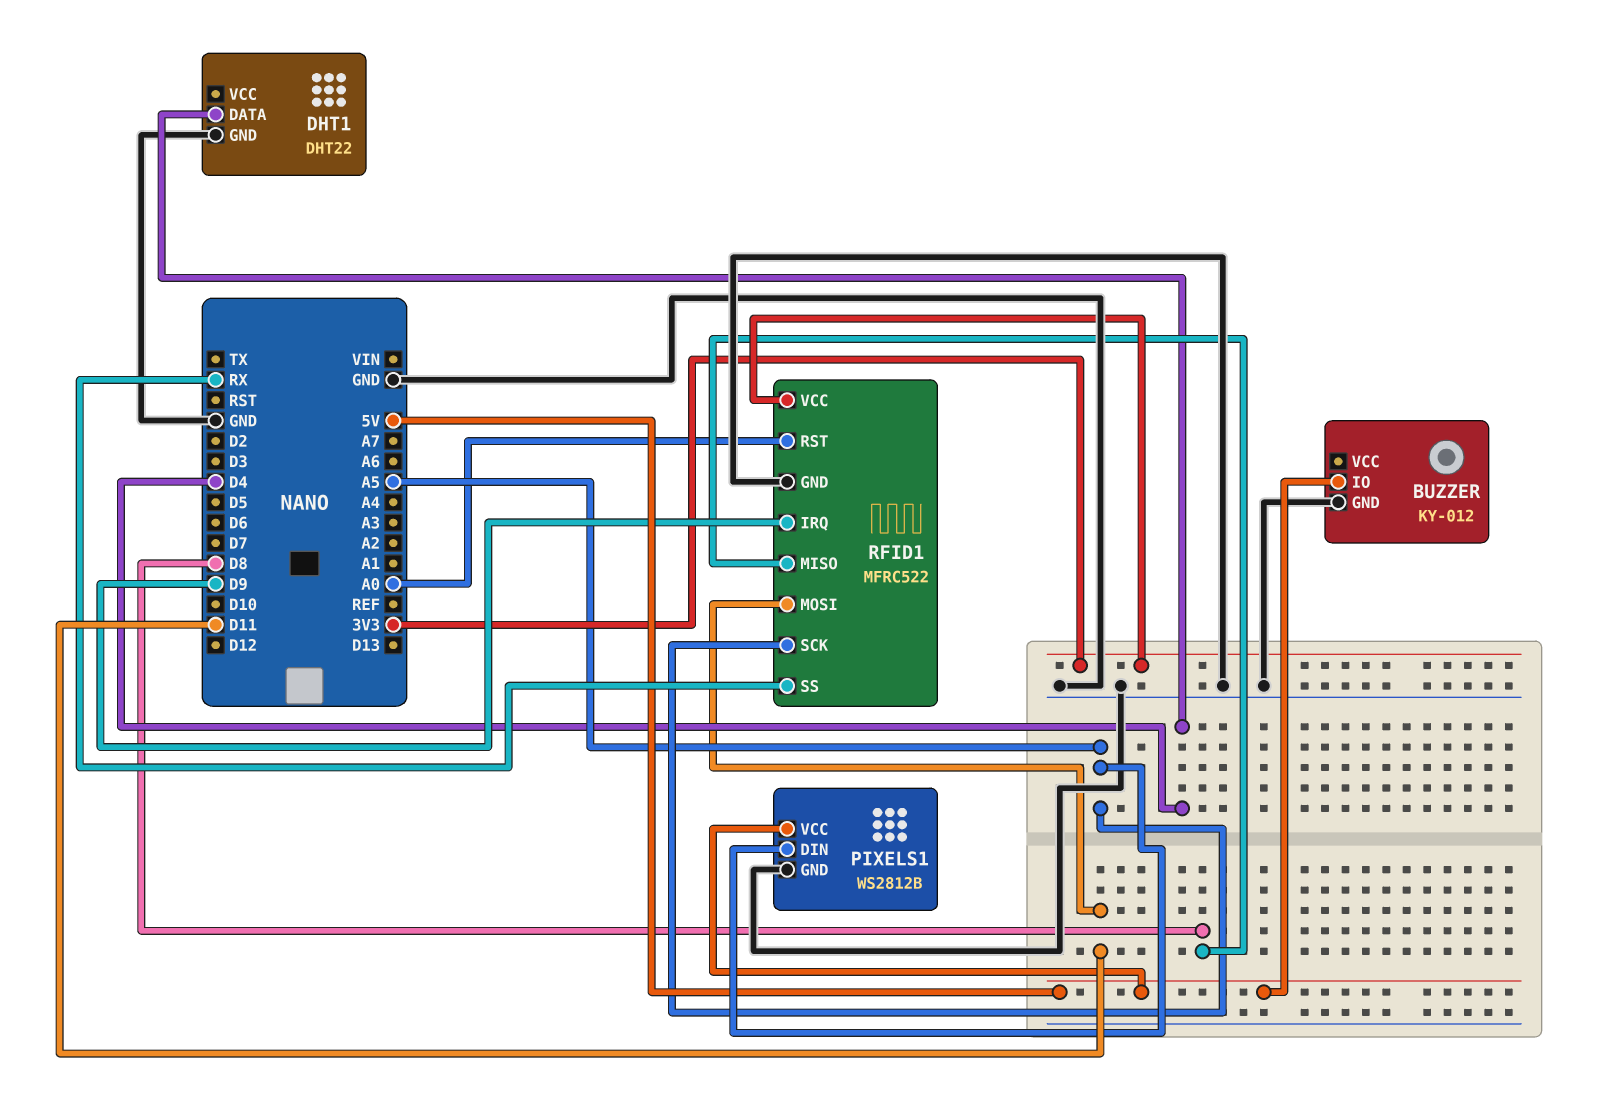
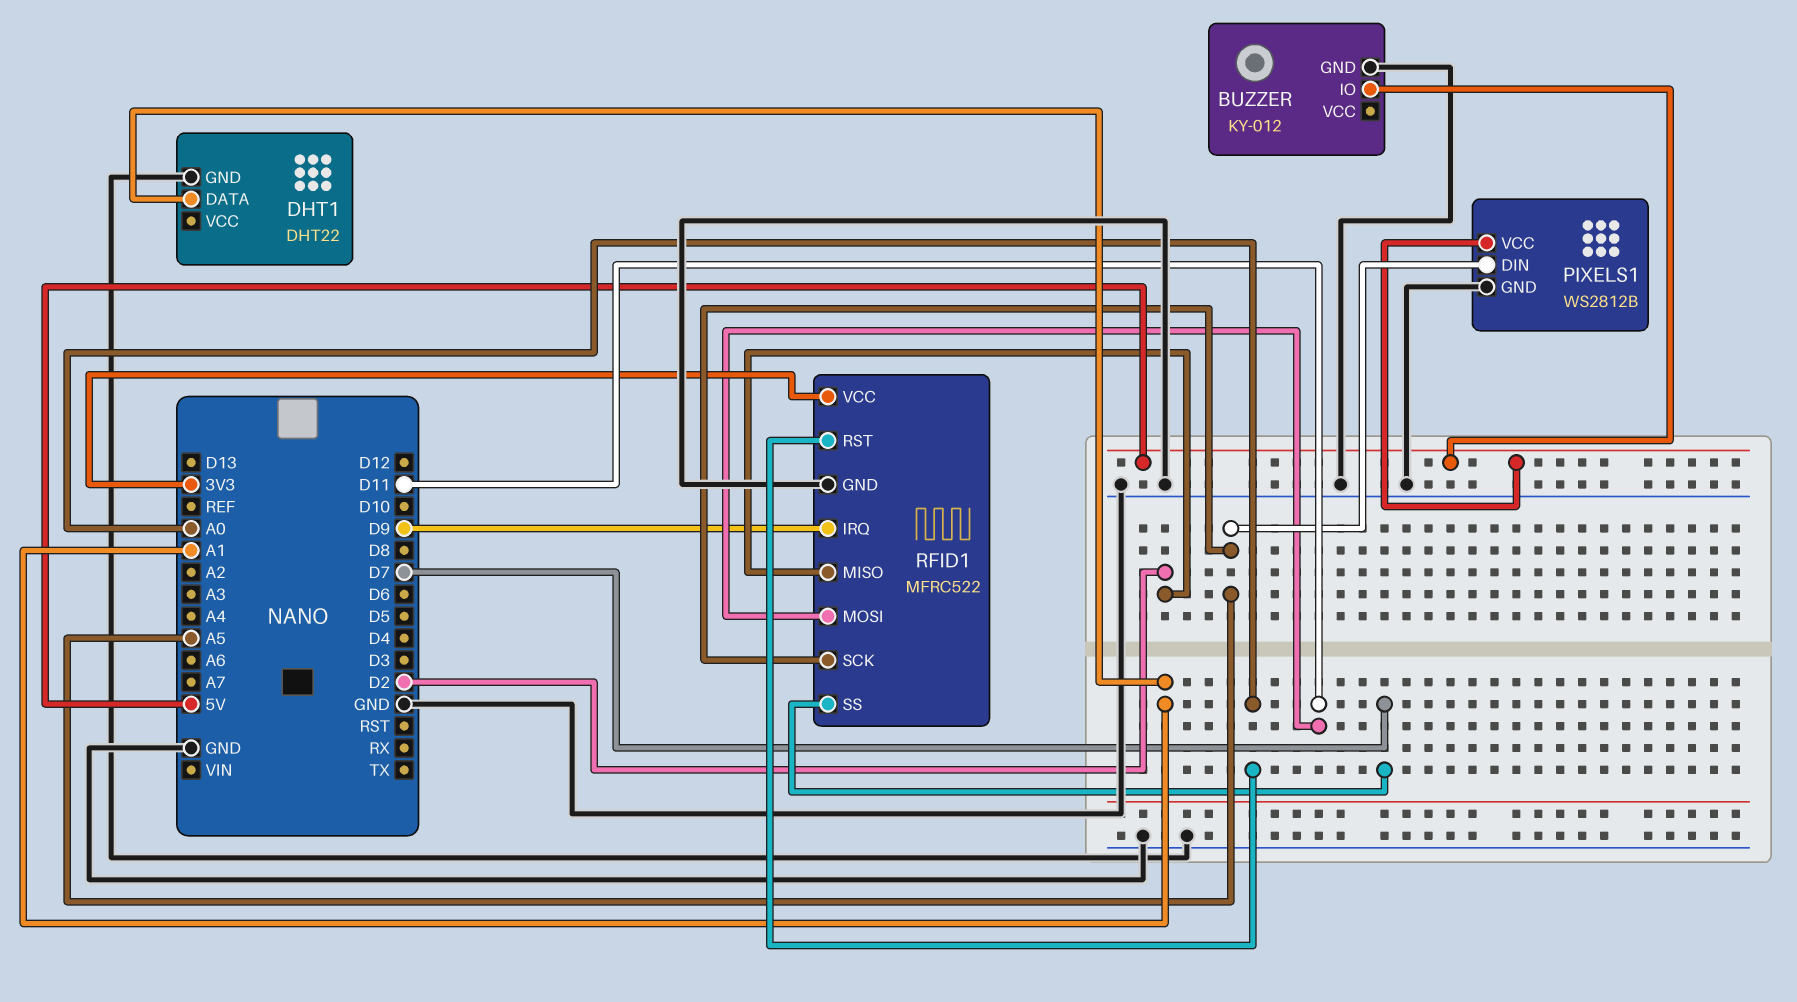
DHT1 pin DATA: D4 -> A1
RFID1 pin MISO: D8 -> D2
RFID1 pin SS: RX -> D7

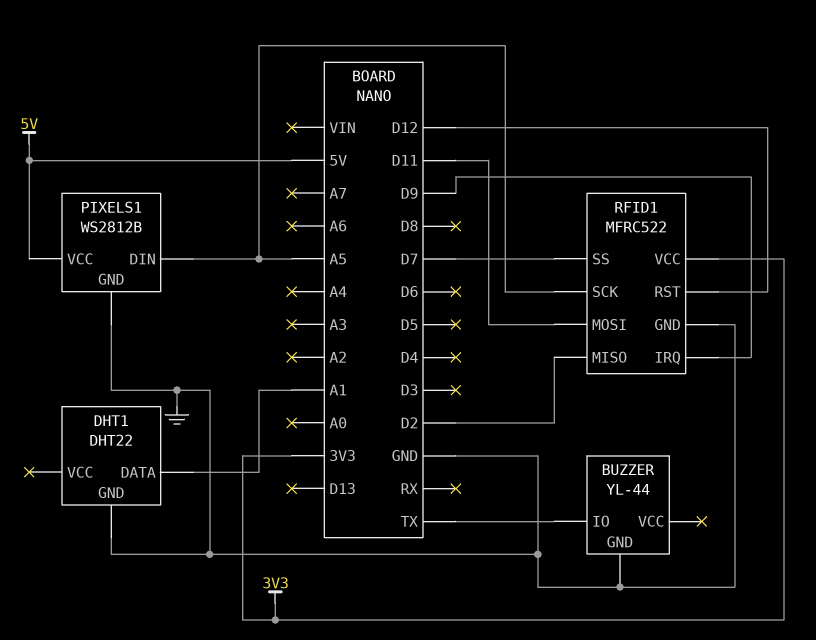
BUZZER: KY-012 -> YL-44
BUZZER pin IO: 5V -> TX
RFID1 pin RST: A0 -> D12

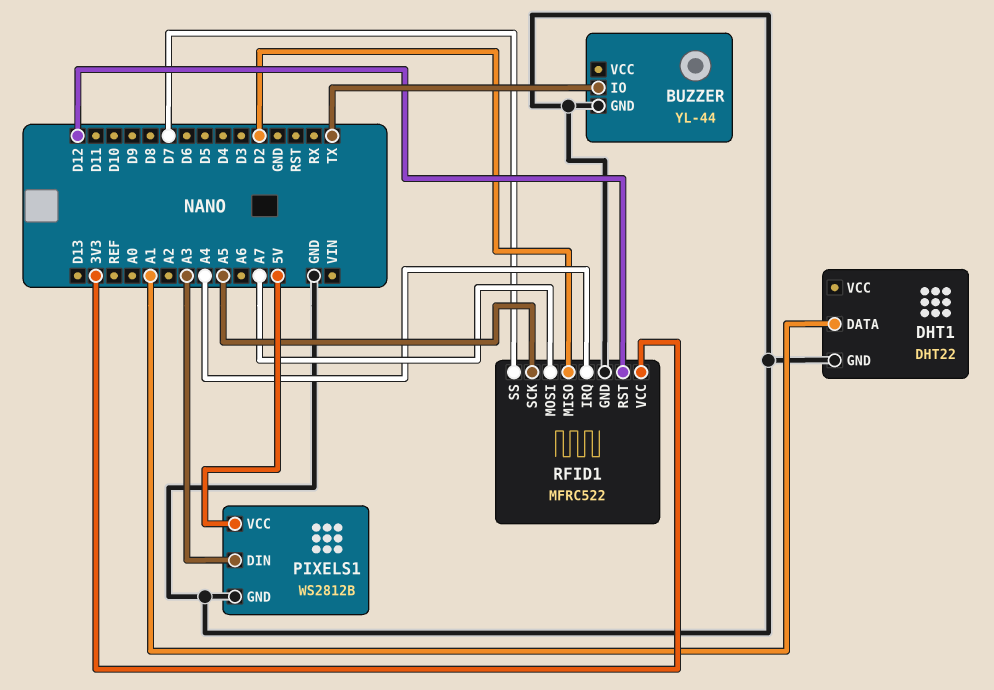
PIXELS1 pin DIN: A5 -> A3
RFID1 pin IRQ: D9 -> A4
RFID1 pin MOSI: D11 -> A7

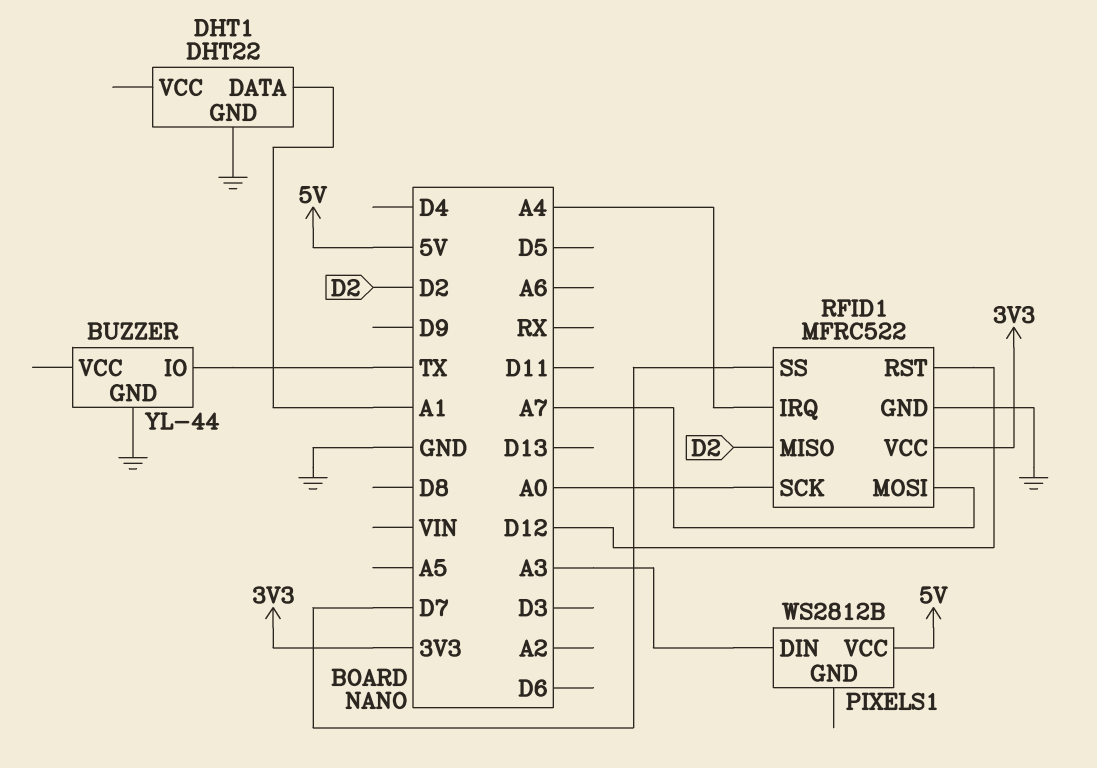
PIXELS1 pin GND: GND -> none
RFID1 pin SCK: A5 -> A0

